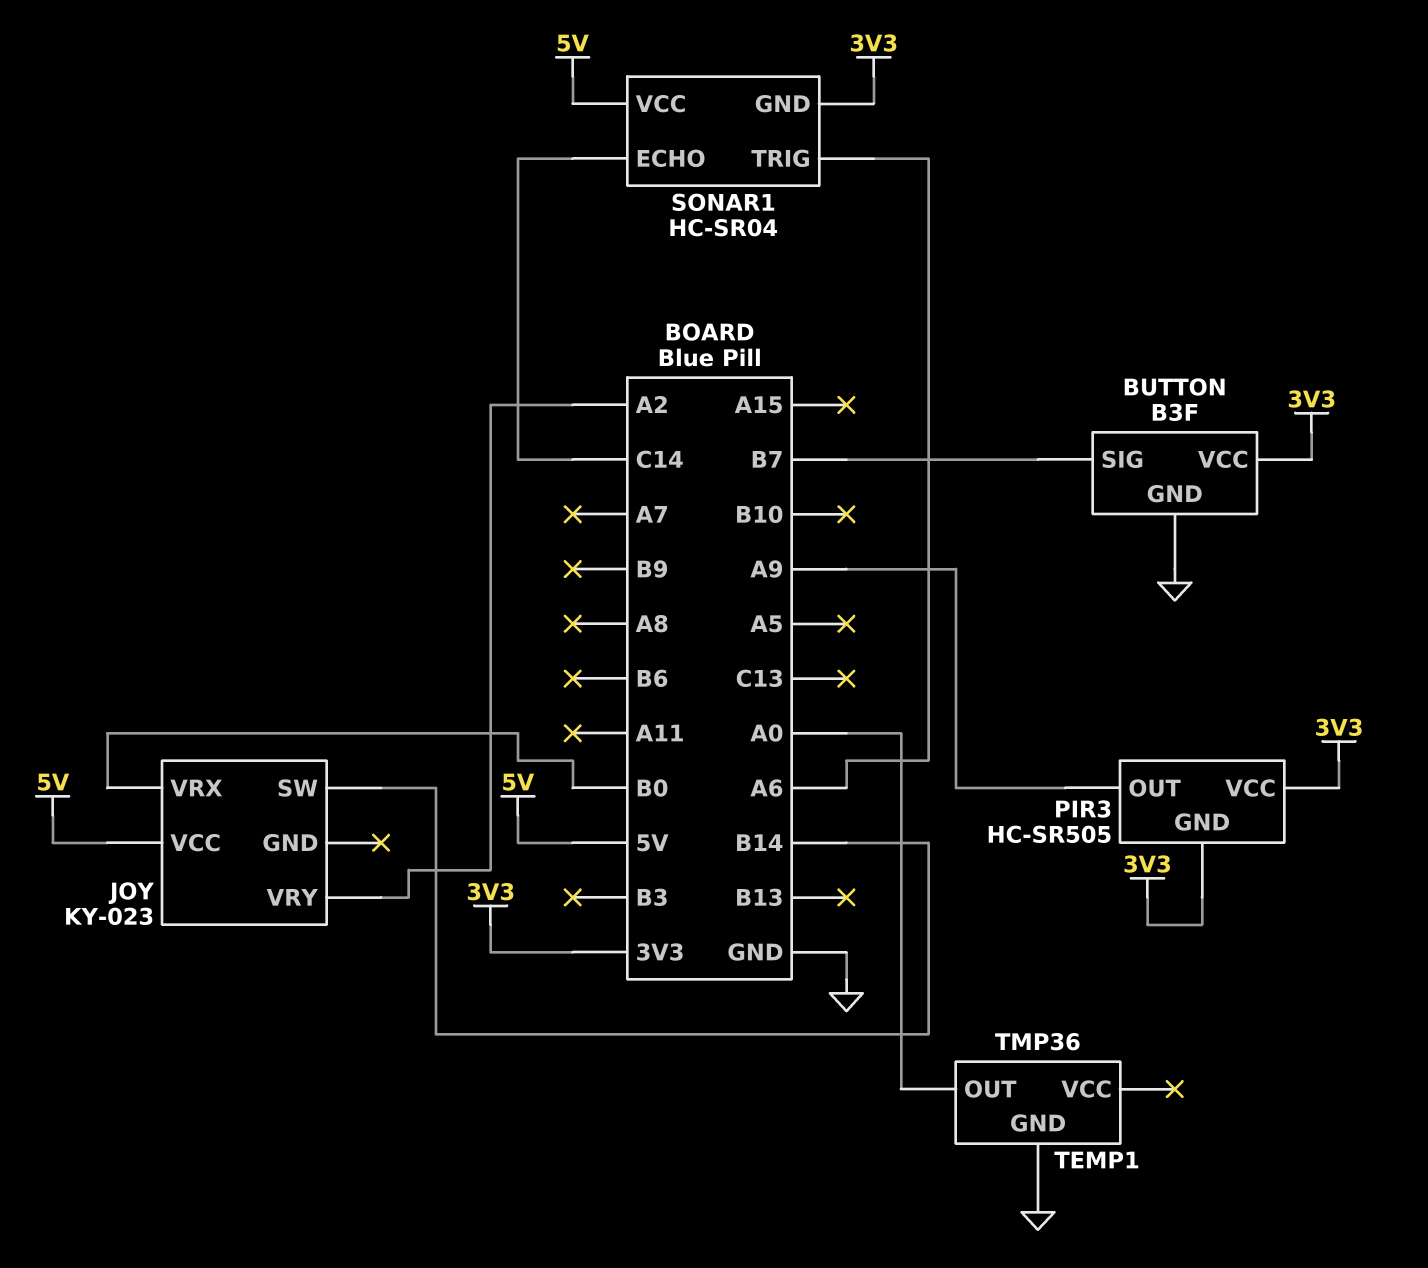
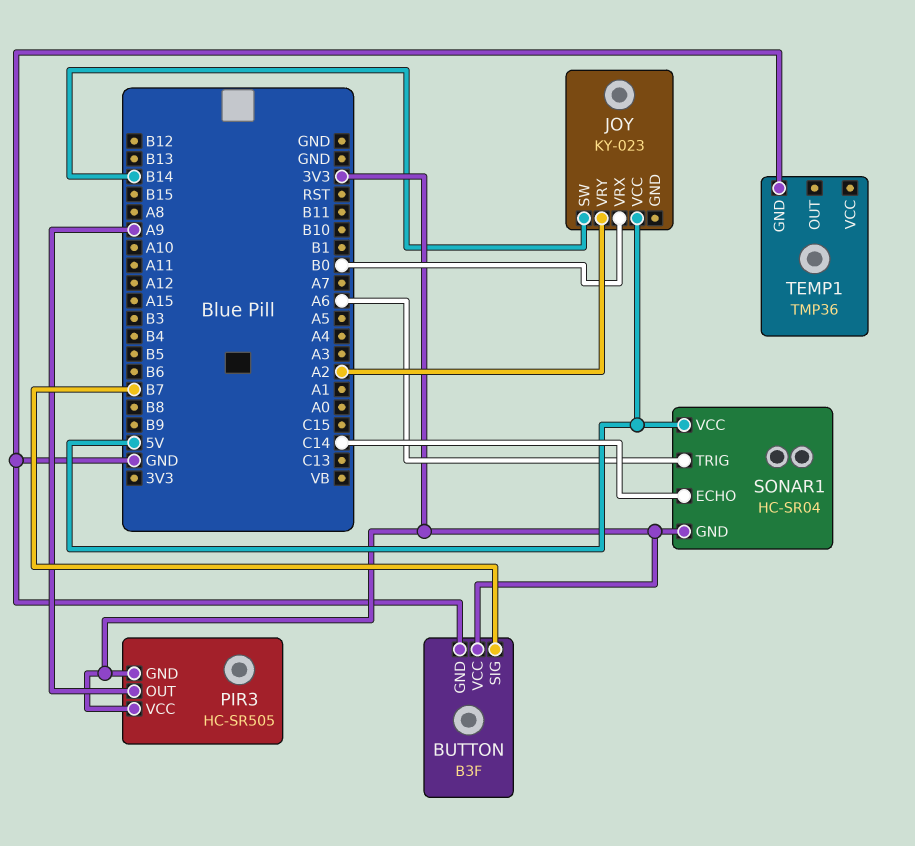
TEMP1 pin OUT: A0 -> none

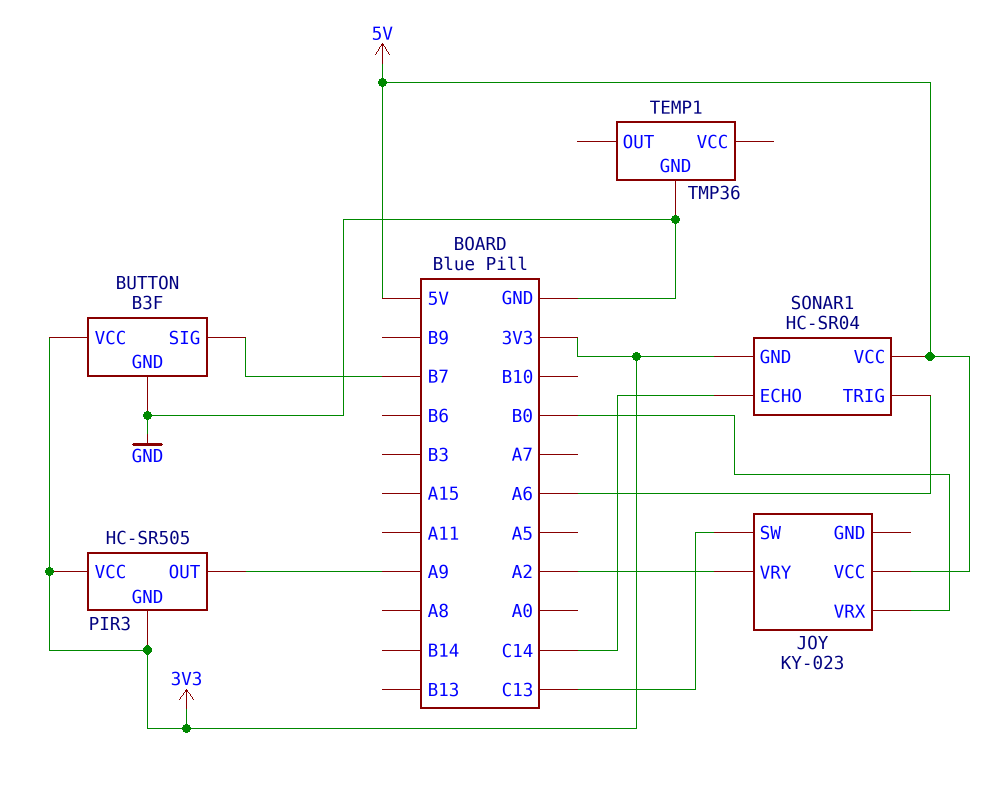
JOY pin SW: B14 -> C13

